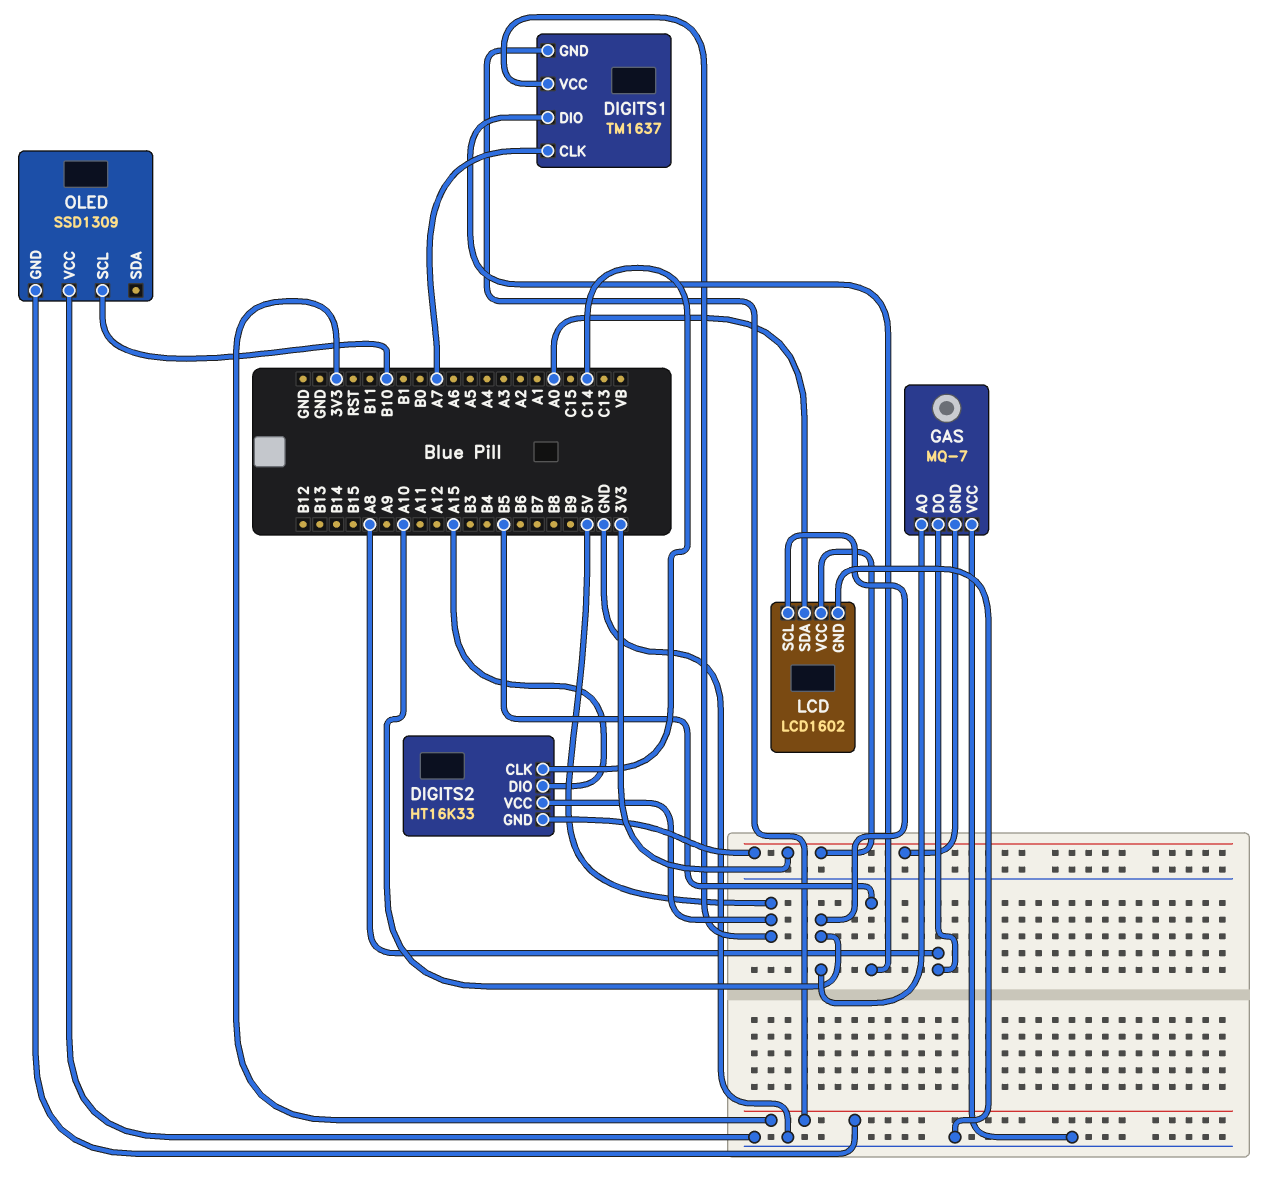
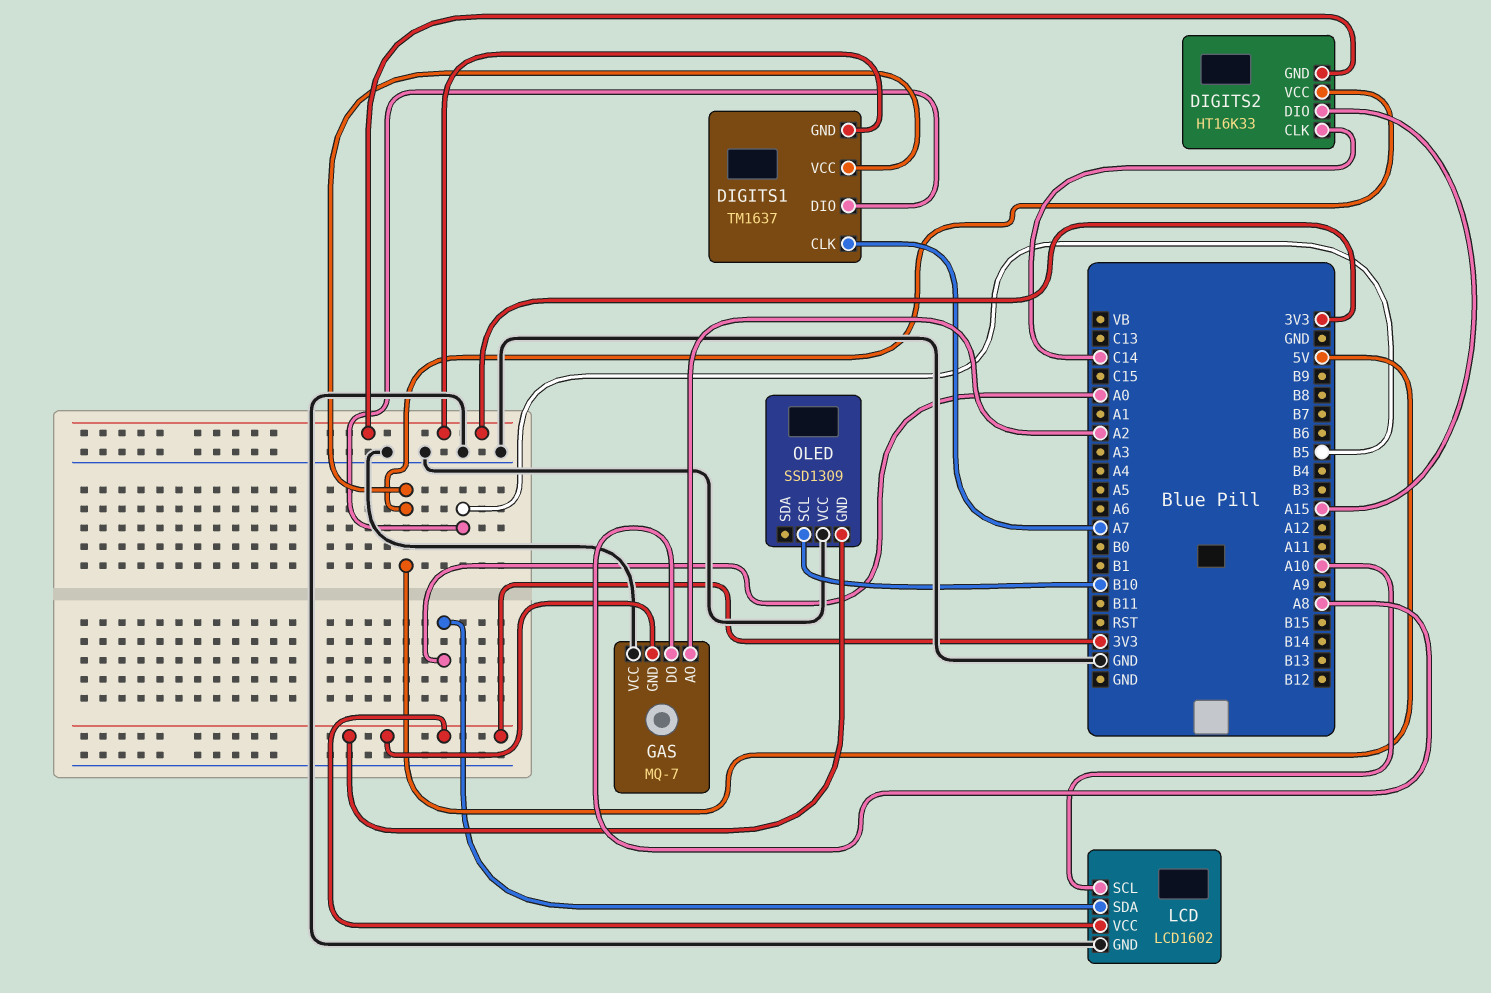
GAS pin AO: A10 -> A2

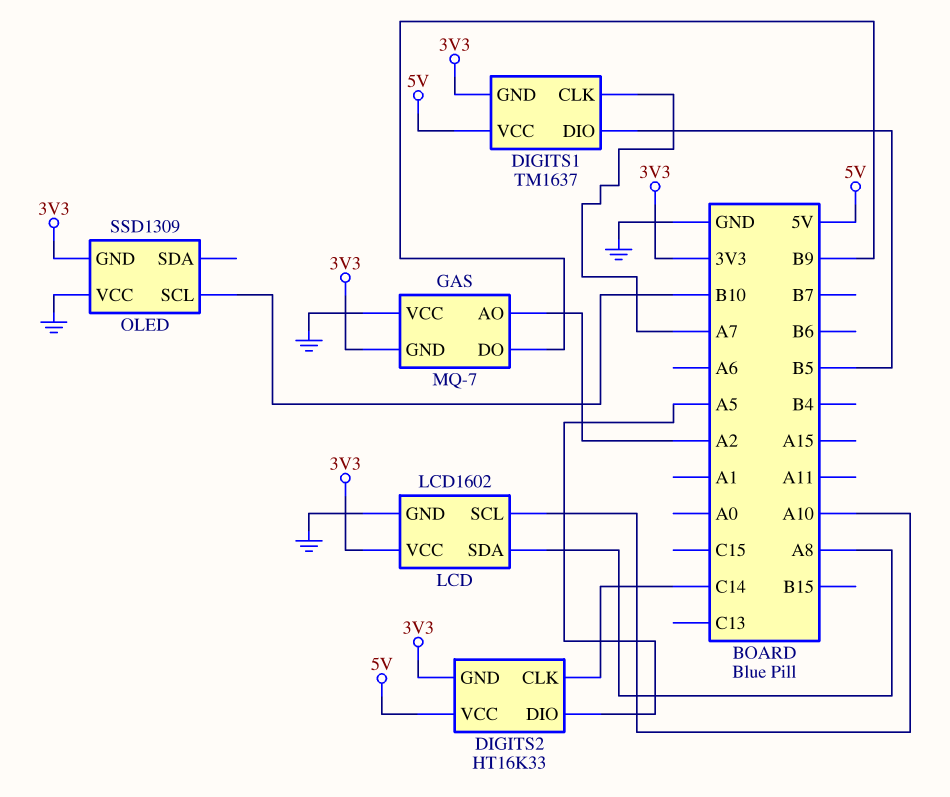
DIGITS2 pin DIO: A15 -> A5
GAS pin DO: A8 -> B9
LCD pin SDA: A0 -> A8

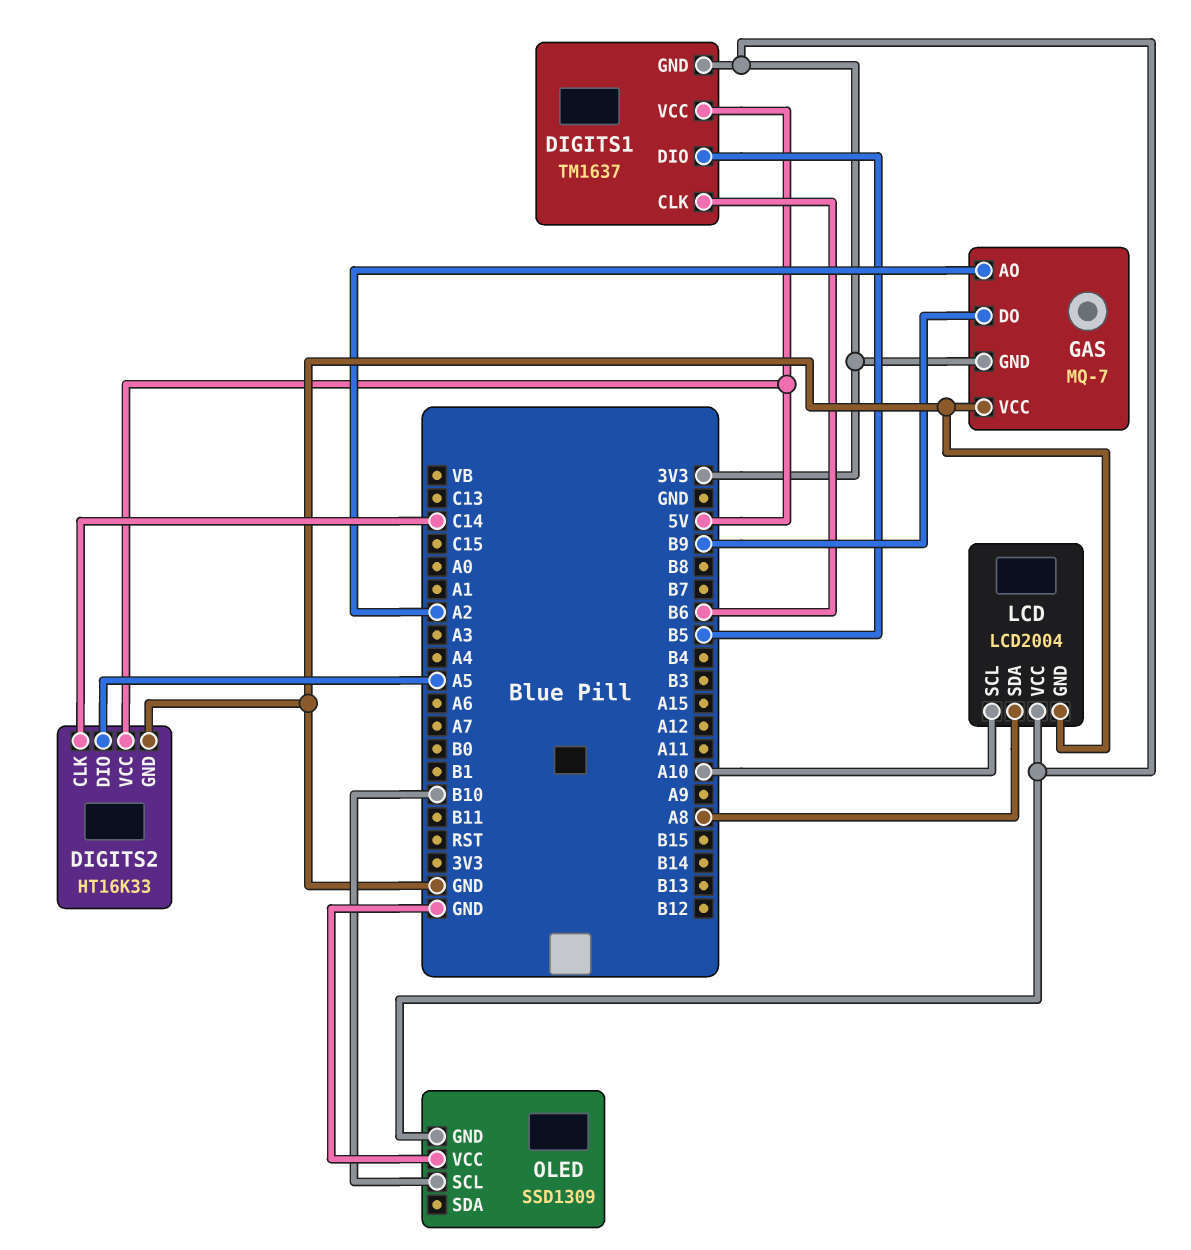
DIGITS1 pin CLK: A7 -> B6
DIGITS2 pin GND: 3V3 -> GND
LCD: LCD1602 -> LCD2004

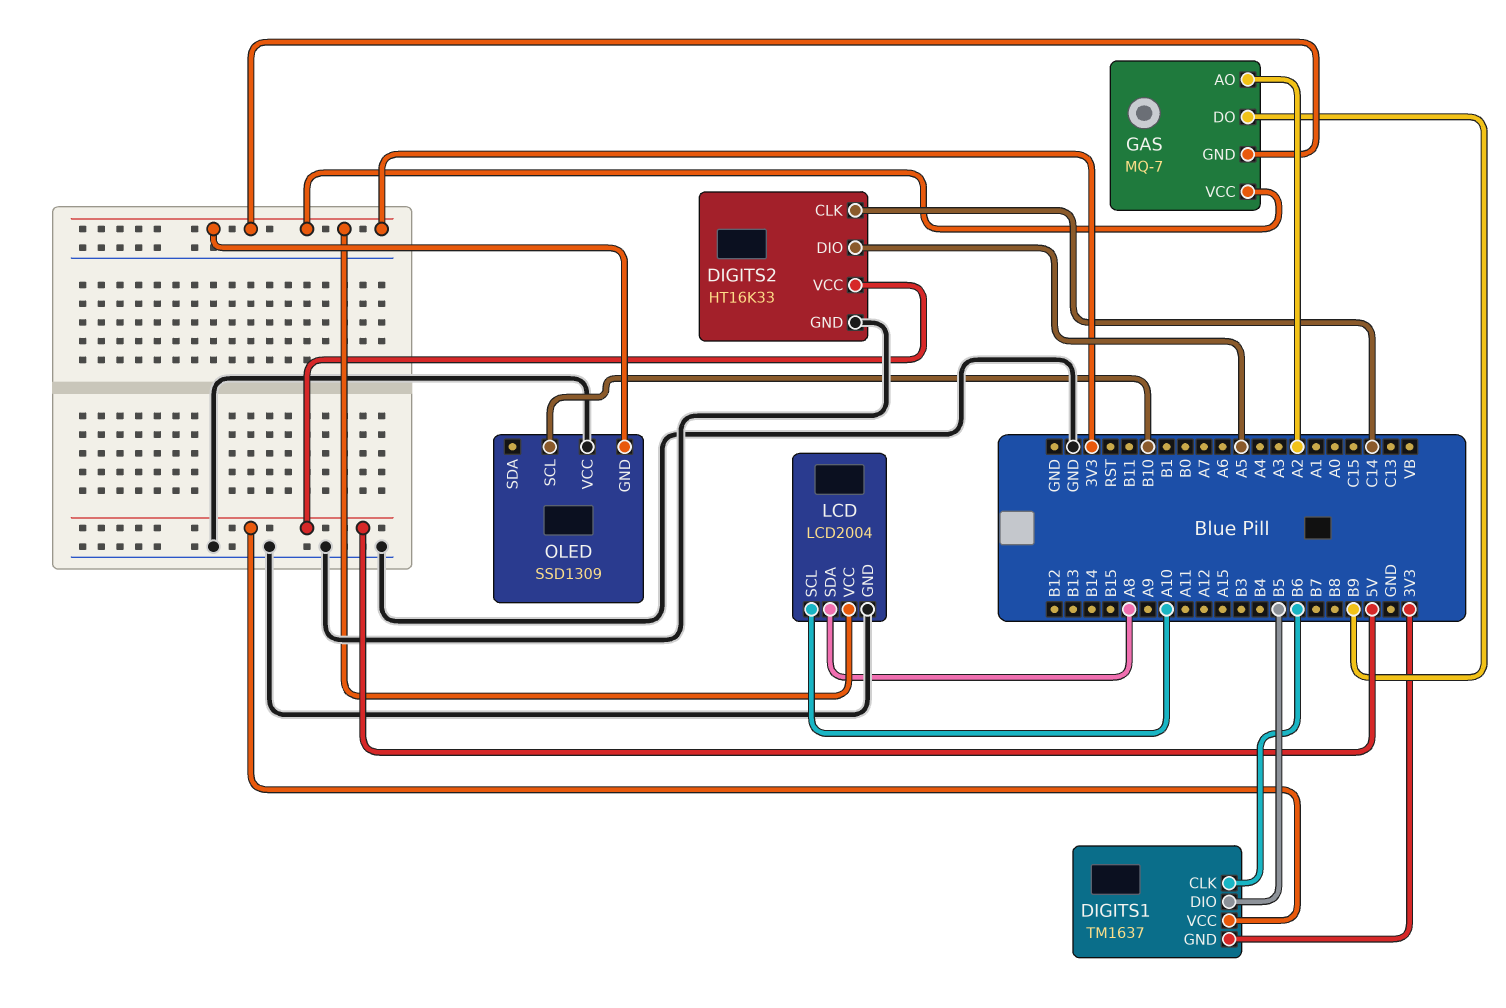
GAS pin VCC: GND -> 3V3

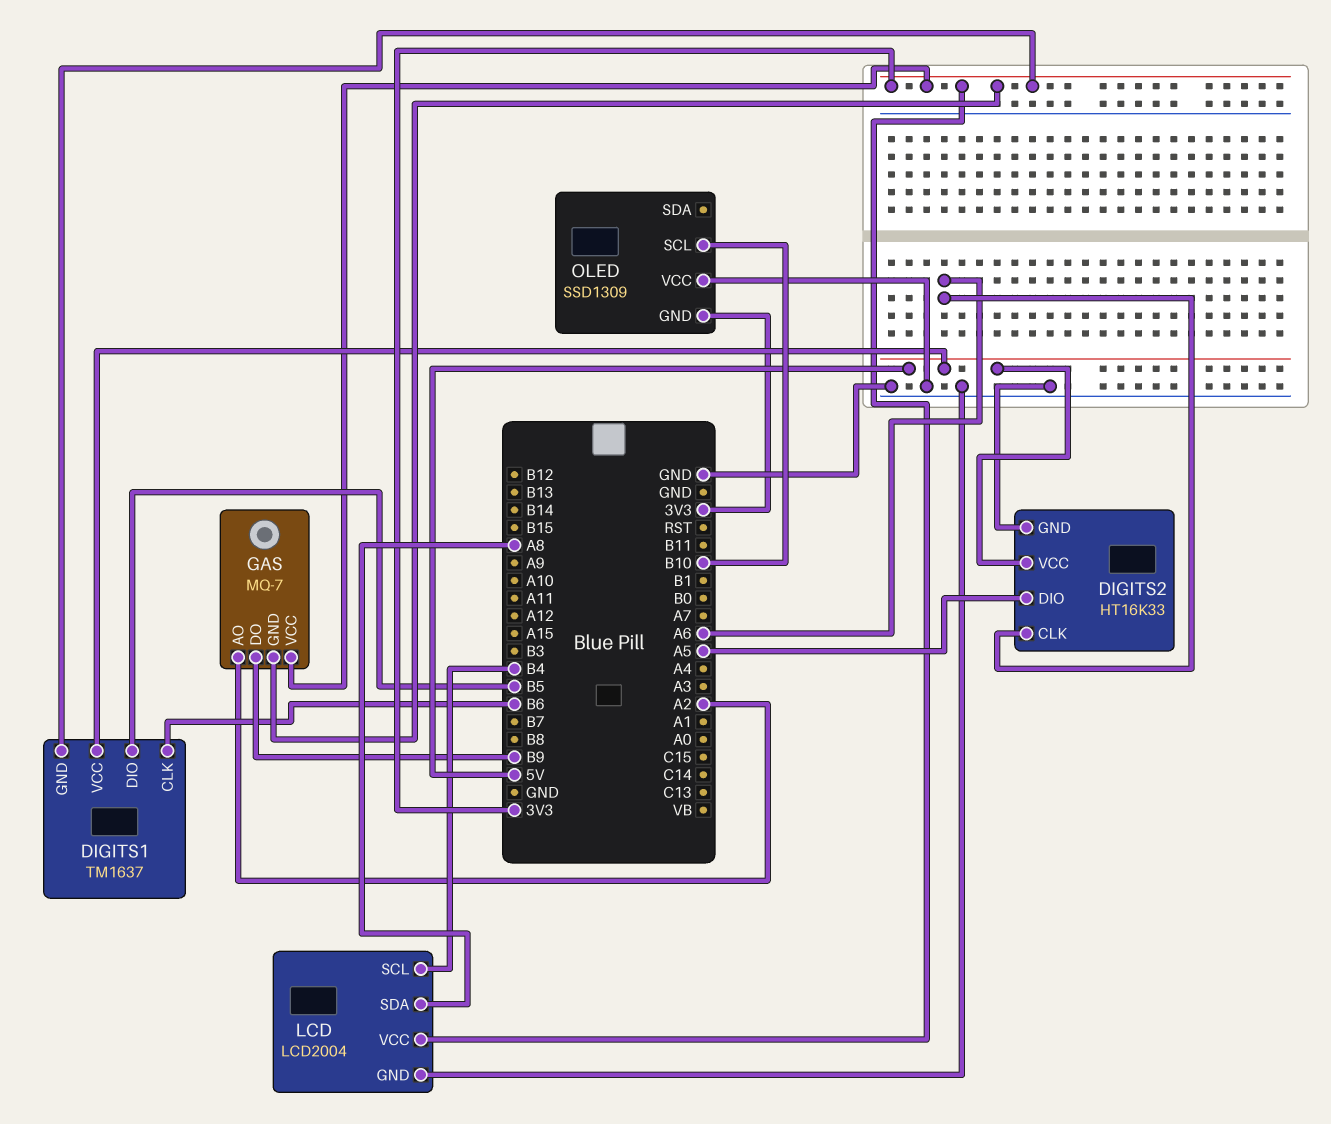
DIGITS2 pin CLK: C14 -> A6
LCD pin SCL: A10 -> B4

